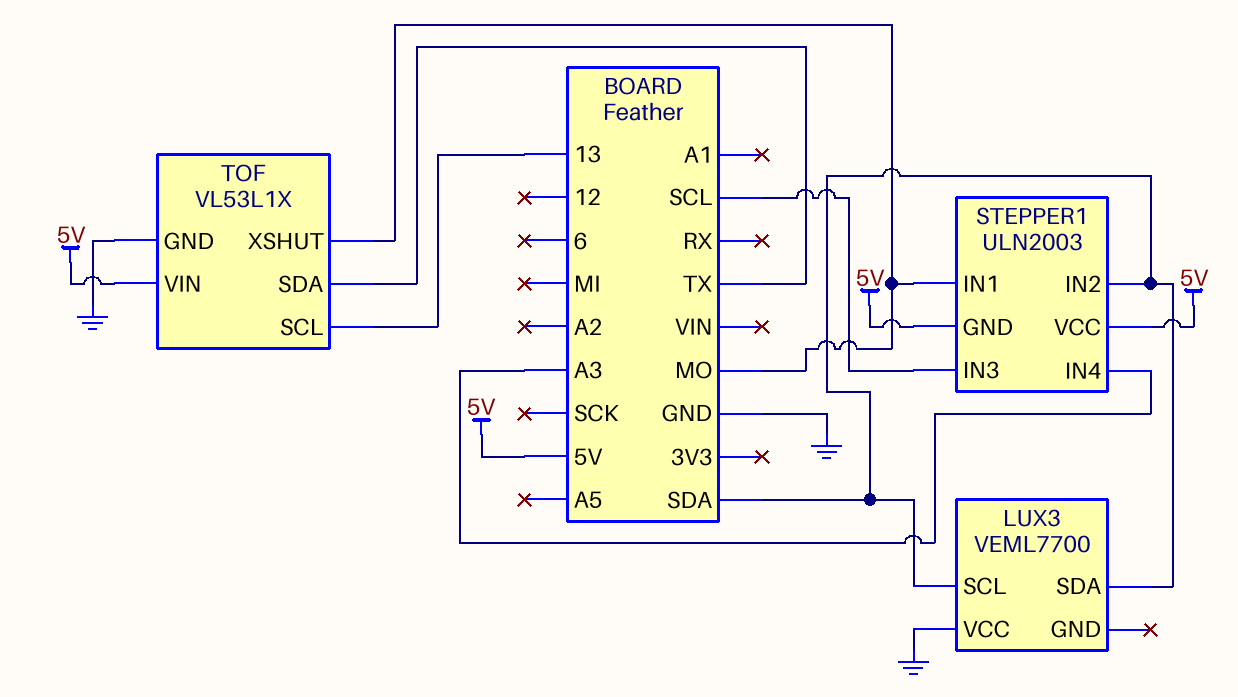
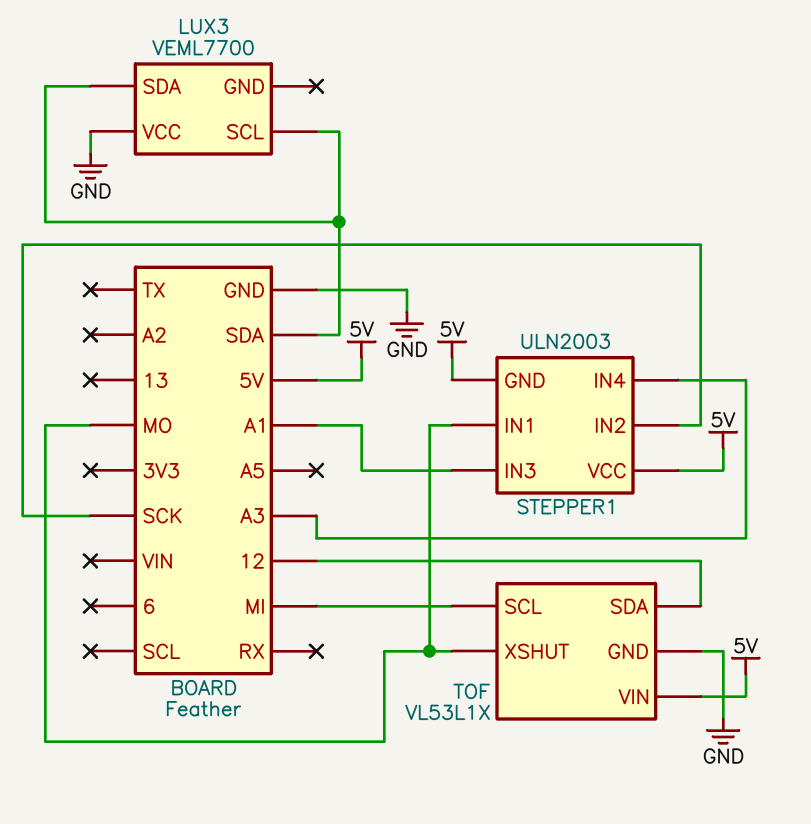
STEPPER1 pin IN2: SDA -> SCK
STEPPER1 pin IN3: SCL -> A1
TOF pin SCL: 13 -> MI
TOF pin SDA: TX -> 12

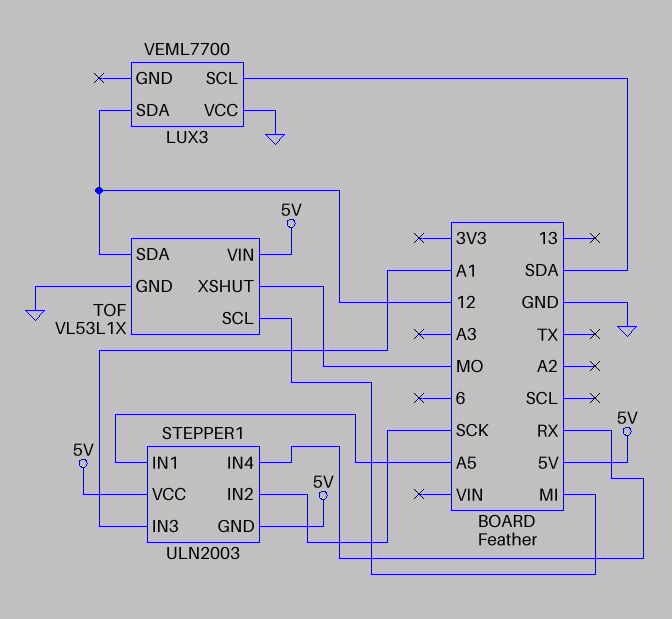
LUX3 pin SDA: SDA -> 12
STEPPER1 pin IN1: MO -> A5
STEPPER1 pin IN4: A3 -> RX

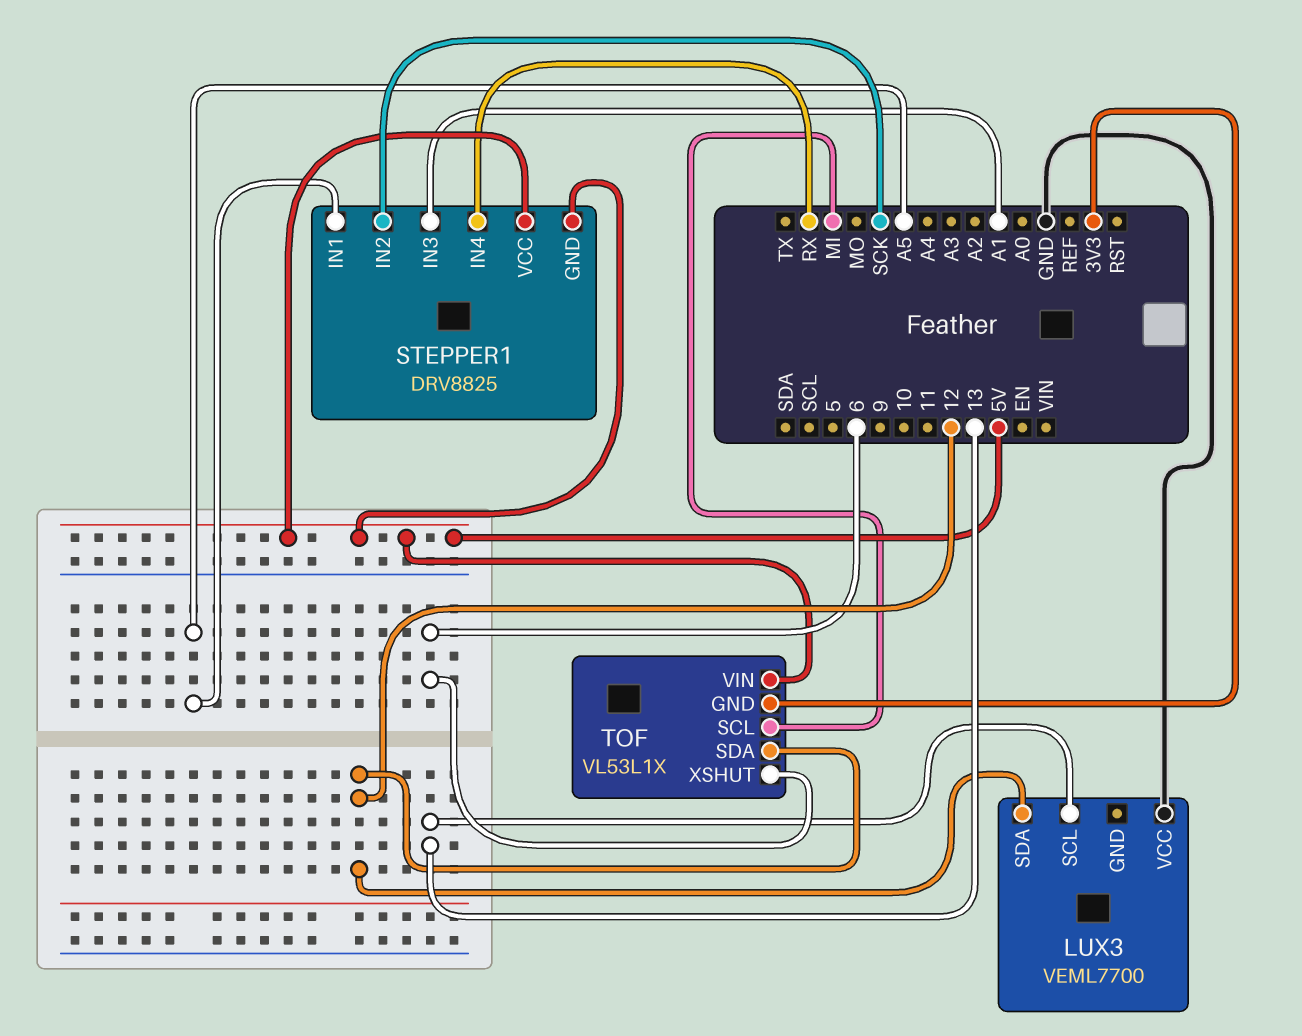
LUX3 pin SCL: SDA -> 13
STEPPER1: ULN2003 -> DRV8825
TOF pin GND: GND -> 3V3
TOF pin XSHUT: MO -> 6

